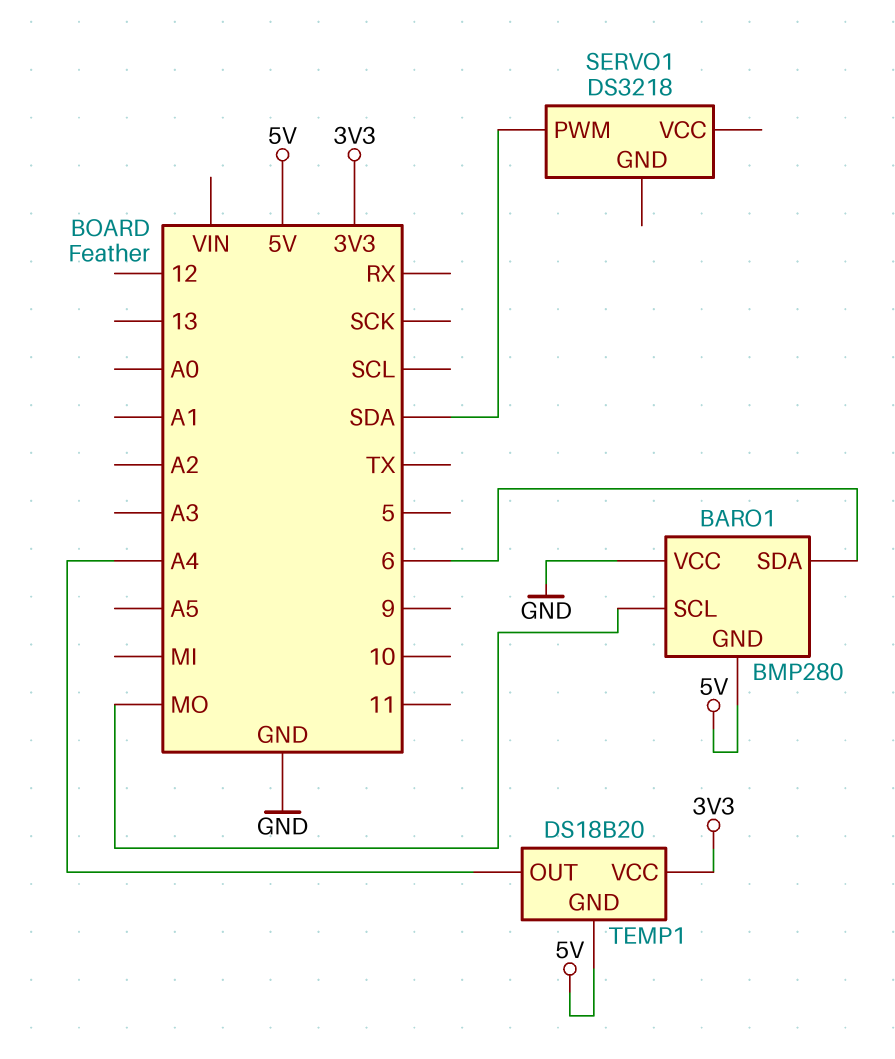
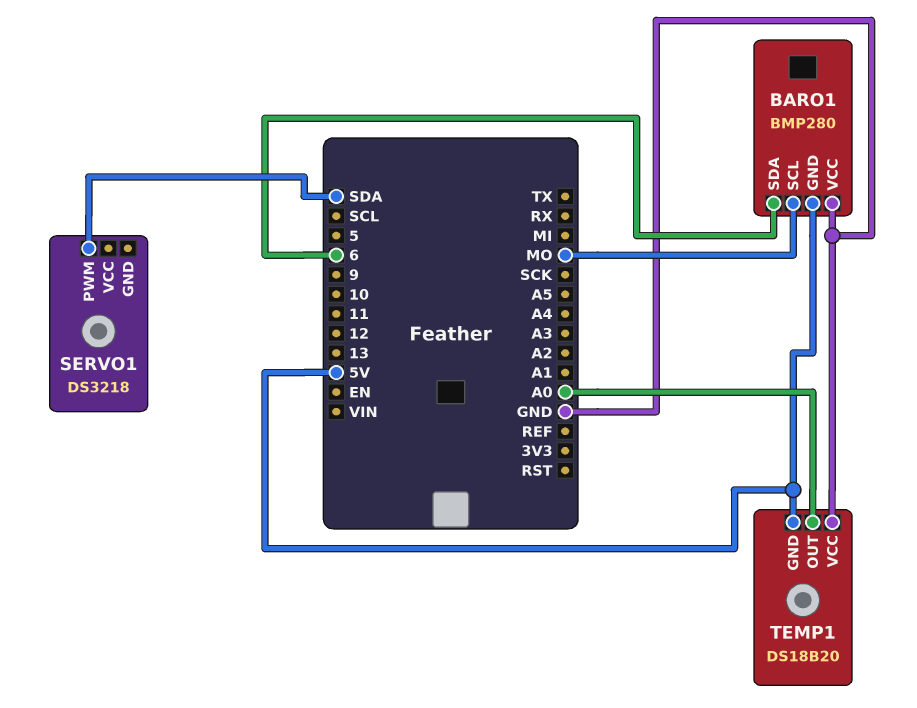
TEMP1 pin OUT: A4 -> A0
TEMP1 pin VCC: 3V3 -> GND

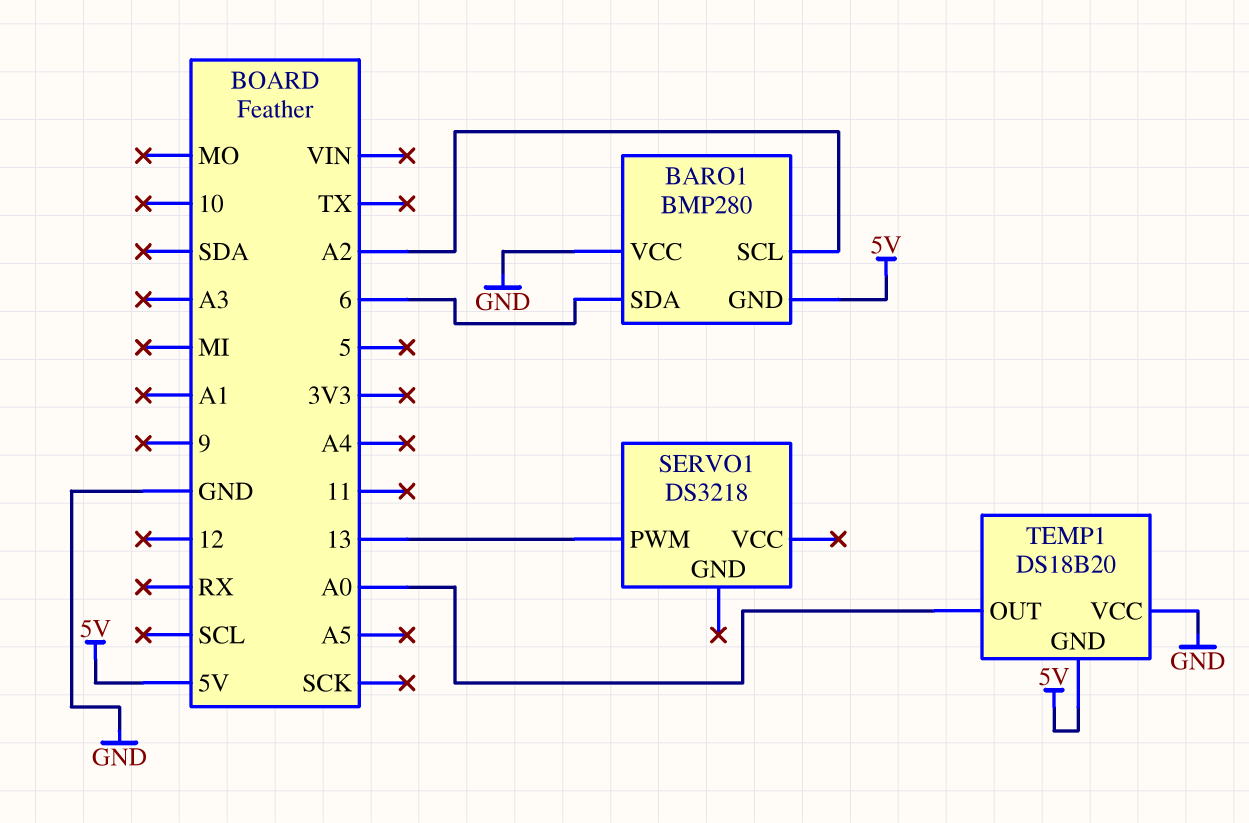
BARO1 pin SCL: MO -> A2
SERVO1 pin PWM: SDA -> 13

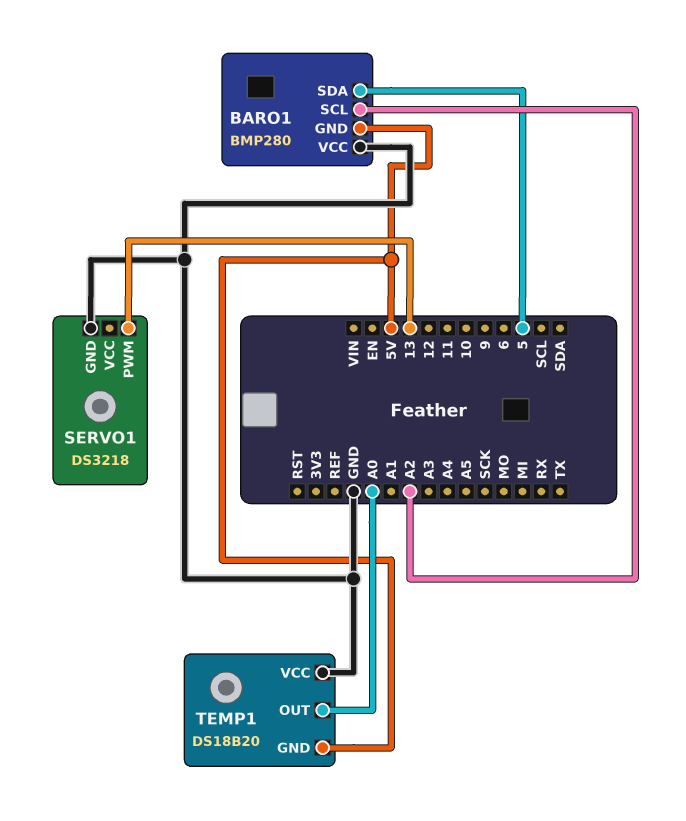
BARO1 pin SDA: 6 -> 5
SERVO1 pin GND: none -> GND

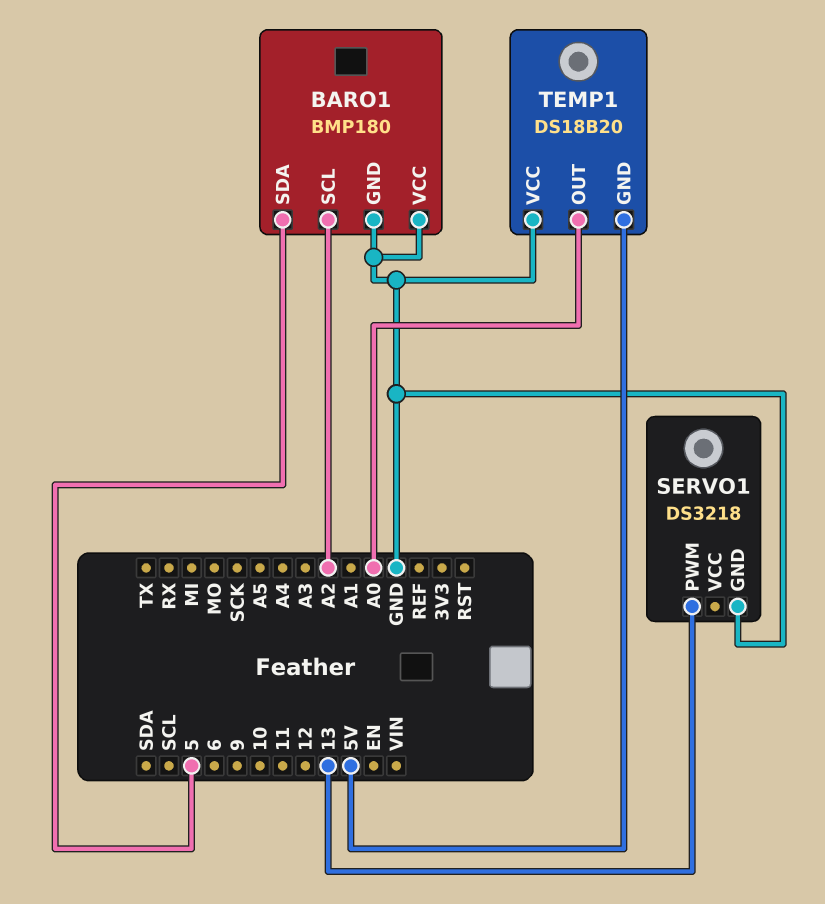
BARO1: BMP280 -> BMP180
BARO1 pin GND: 5V -> GND

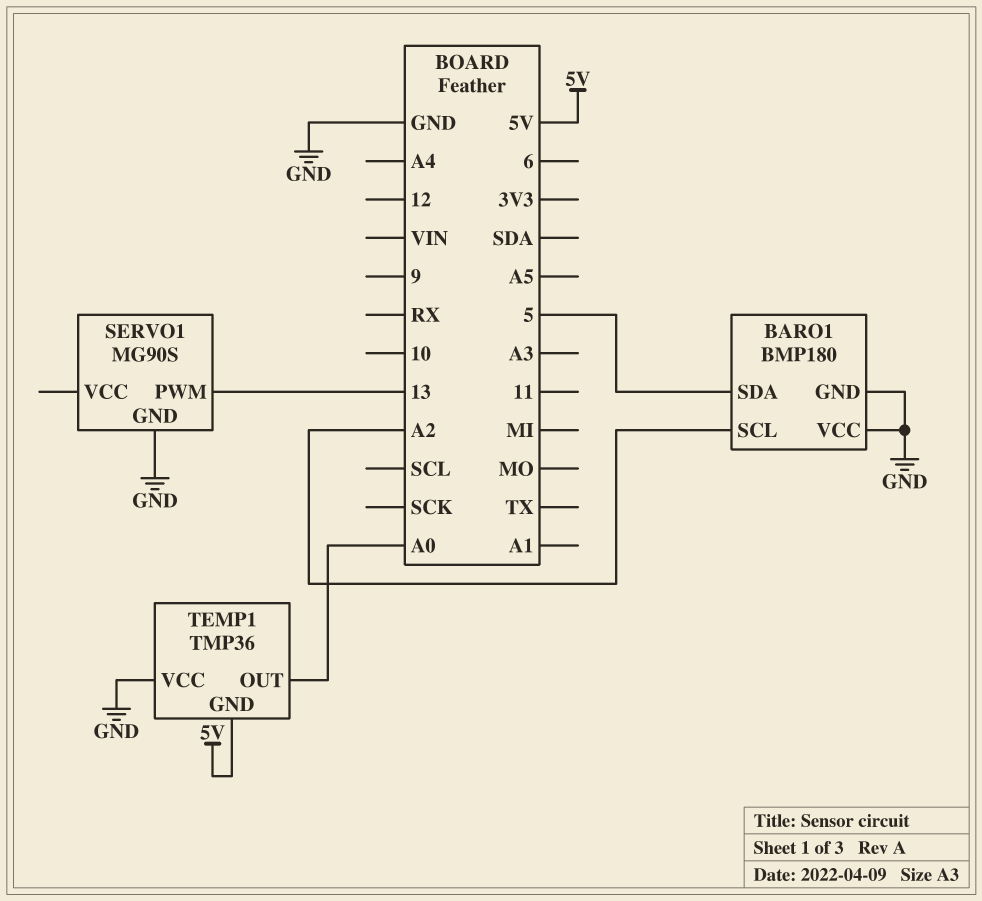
SERVO1: DS3218 -> MG90S
TEMP1: DS18B20 -> TMP36

